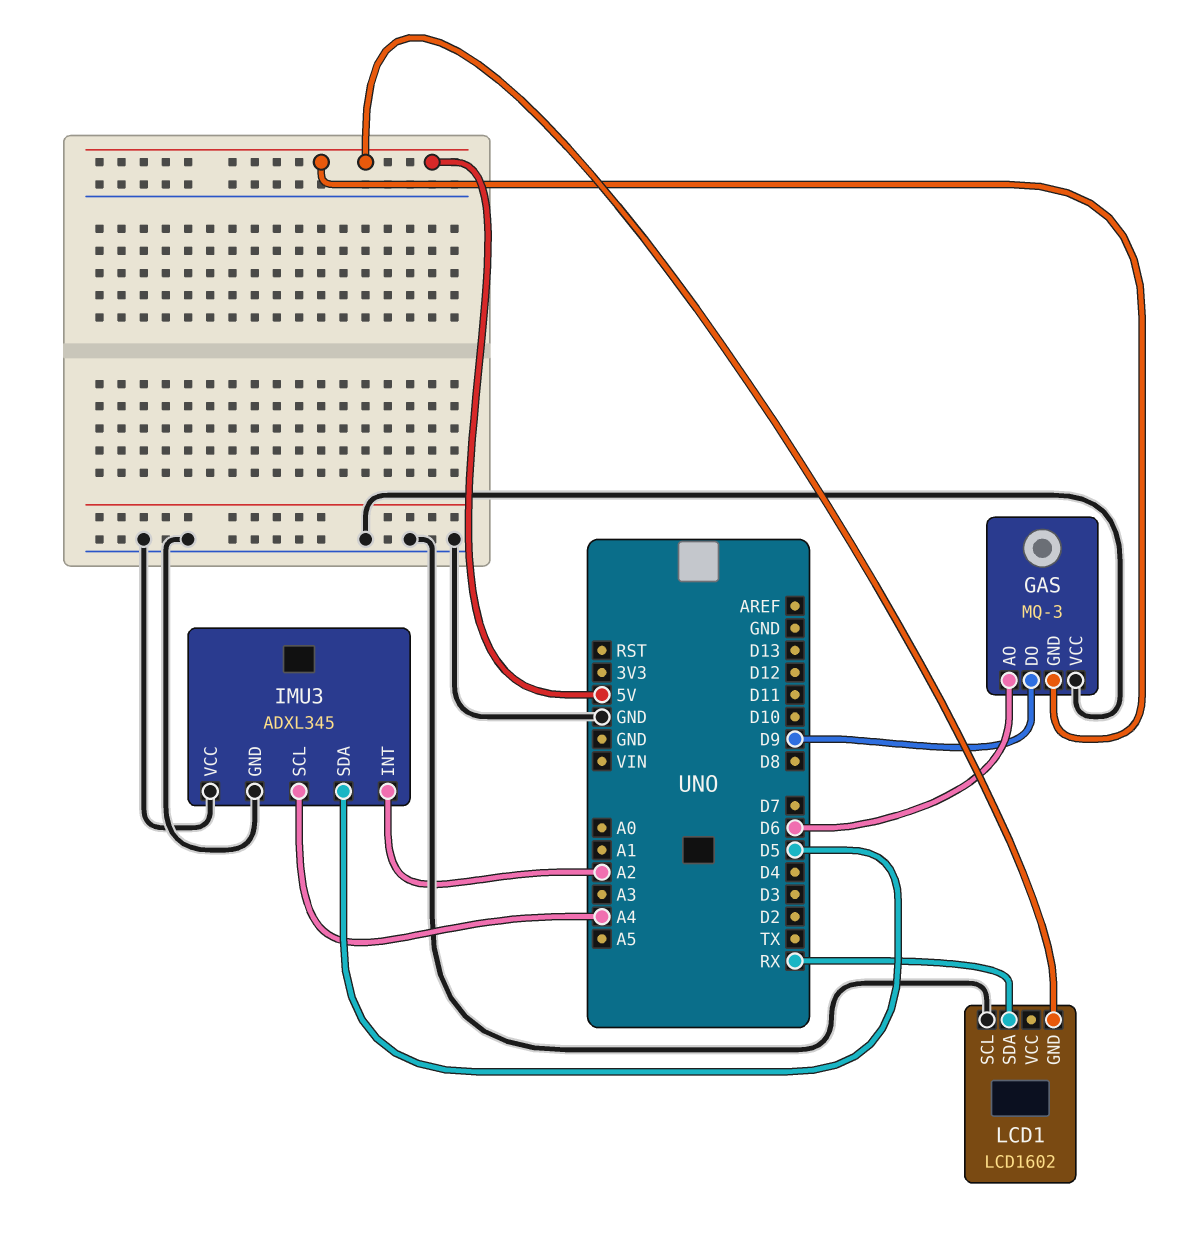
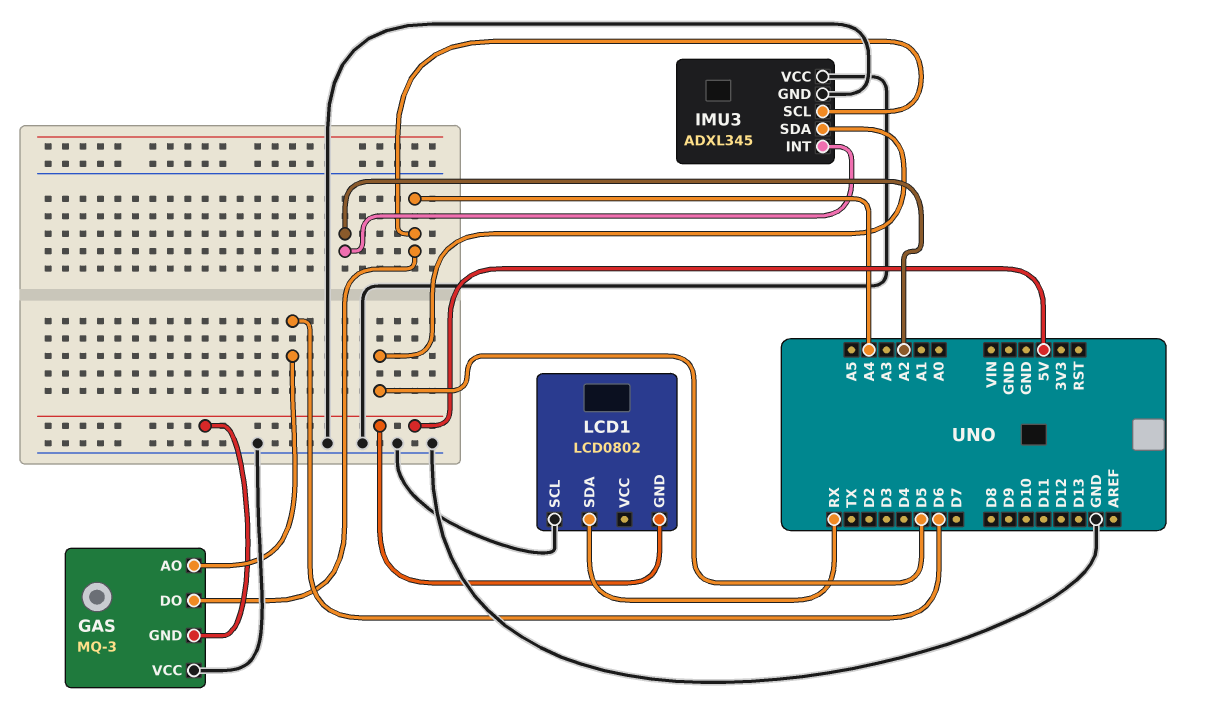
GAS pin DO: D9 -> A4
LCD1: LCD1602 -> LCD0802

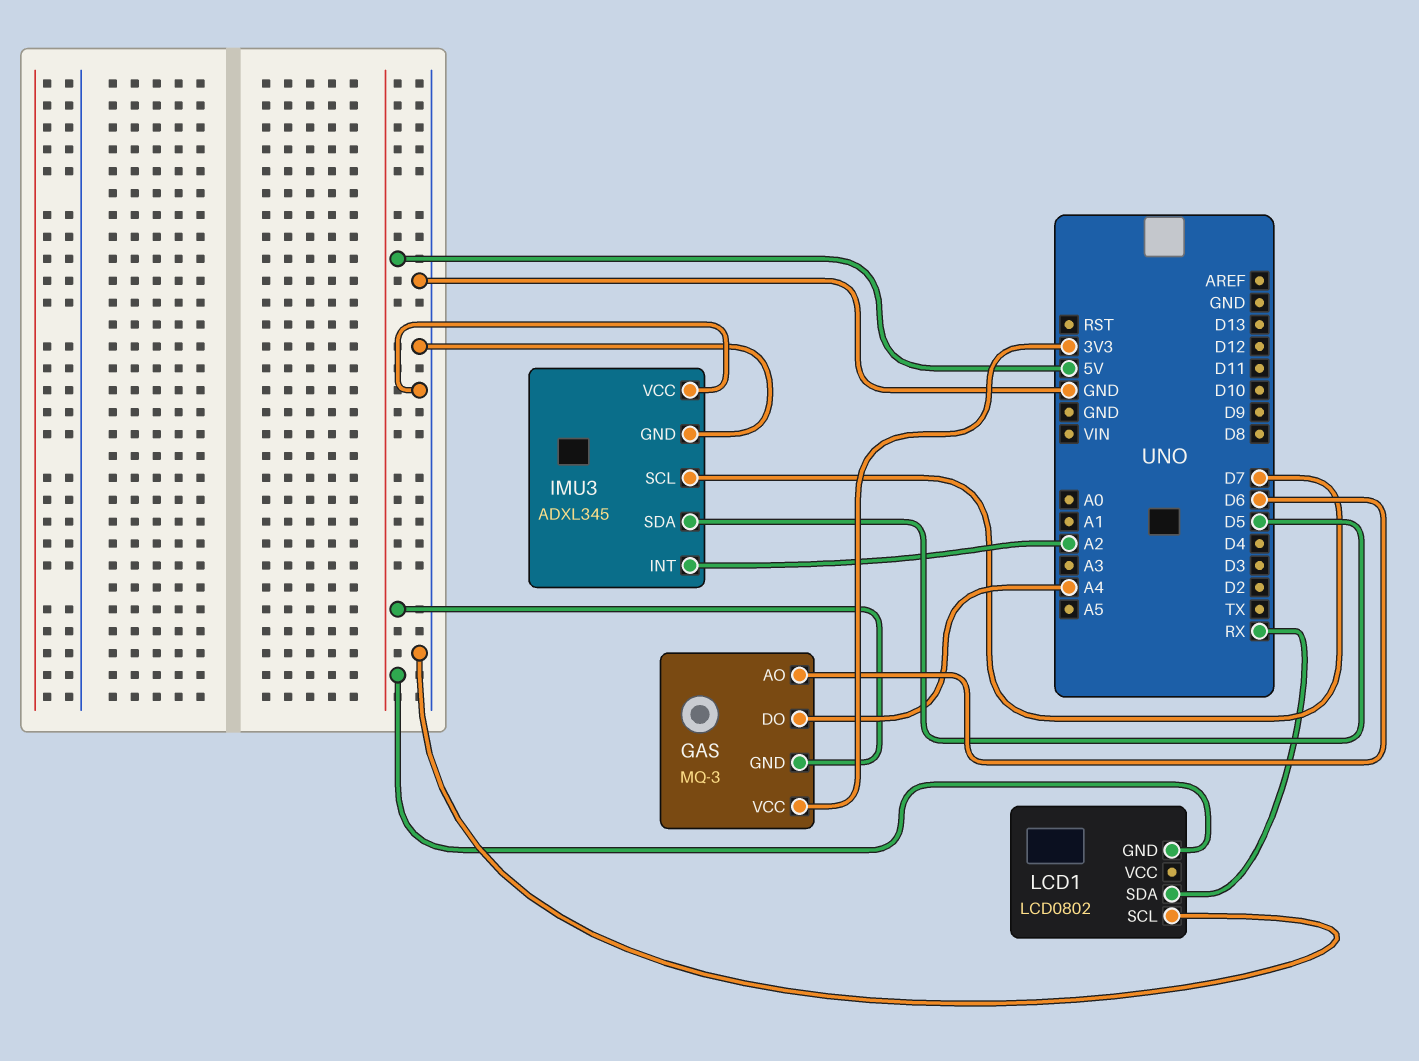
GAS pin VCC: GND -> 3V3
IMU3 pin SCL: A4 -> D7

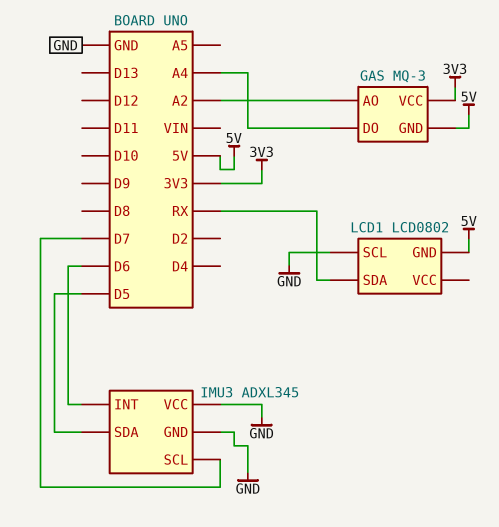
GAS pin AO: D6 -> A2
IMU3 pin INT: A2 -> D6

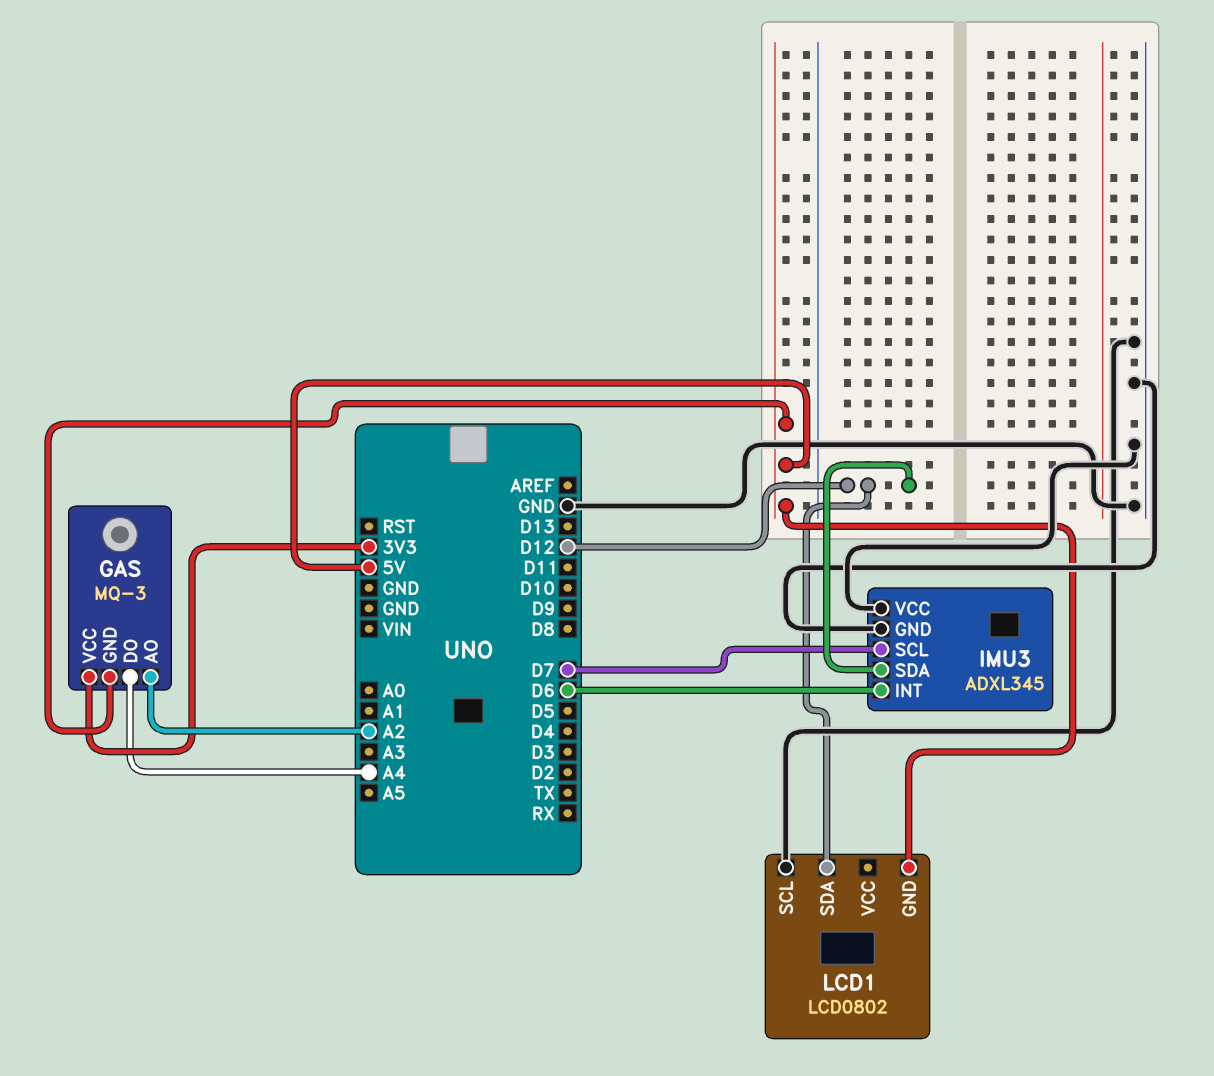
IMU3 pin SDA: D5 -> D12
LCD1 pin SDA: RX -> D12

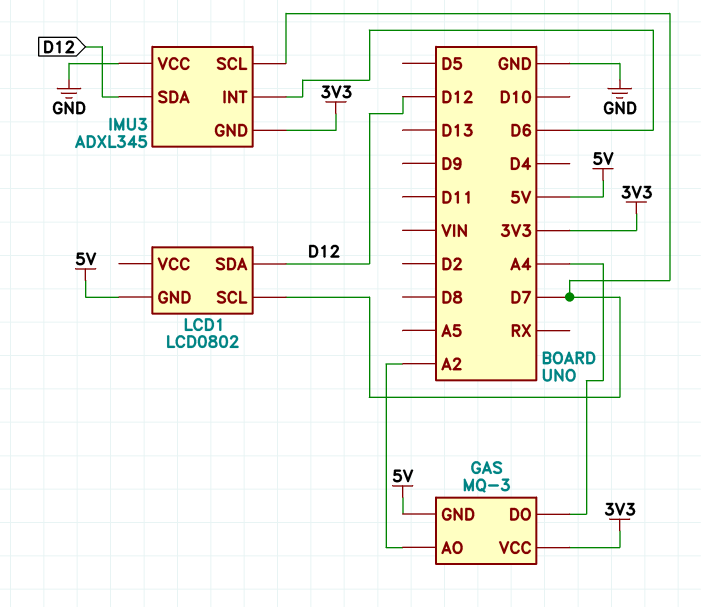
IMU3 pin GND: GND -> 3V3
LCD1 pin SCL: GND -> D7

